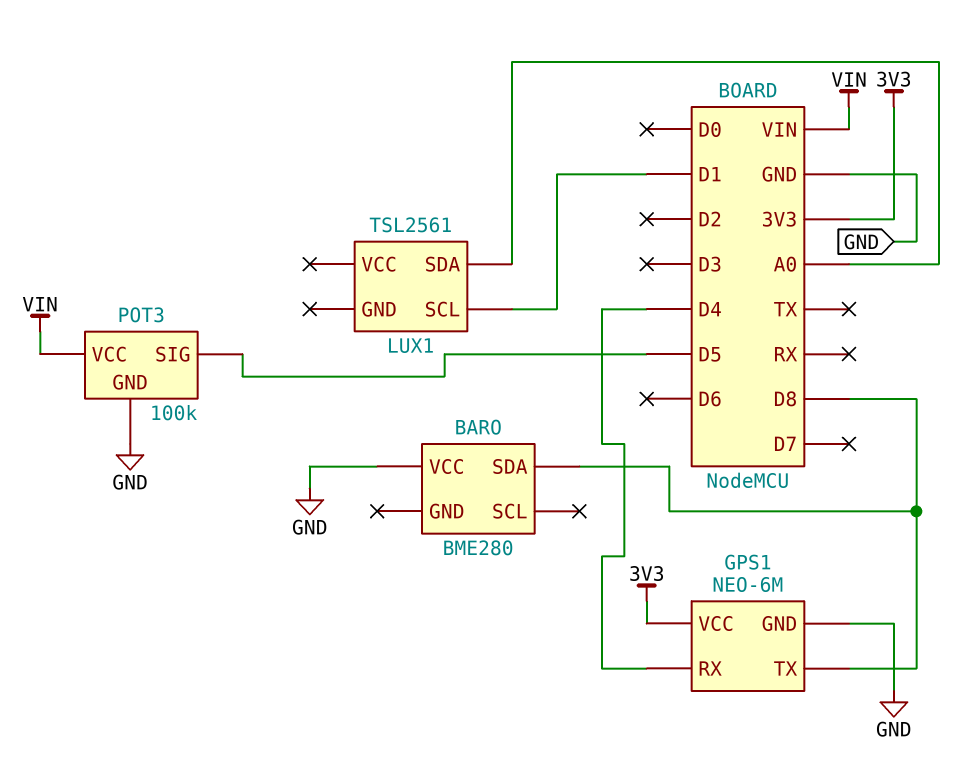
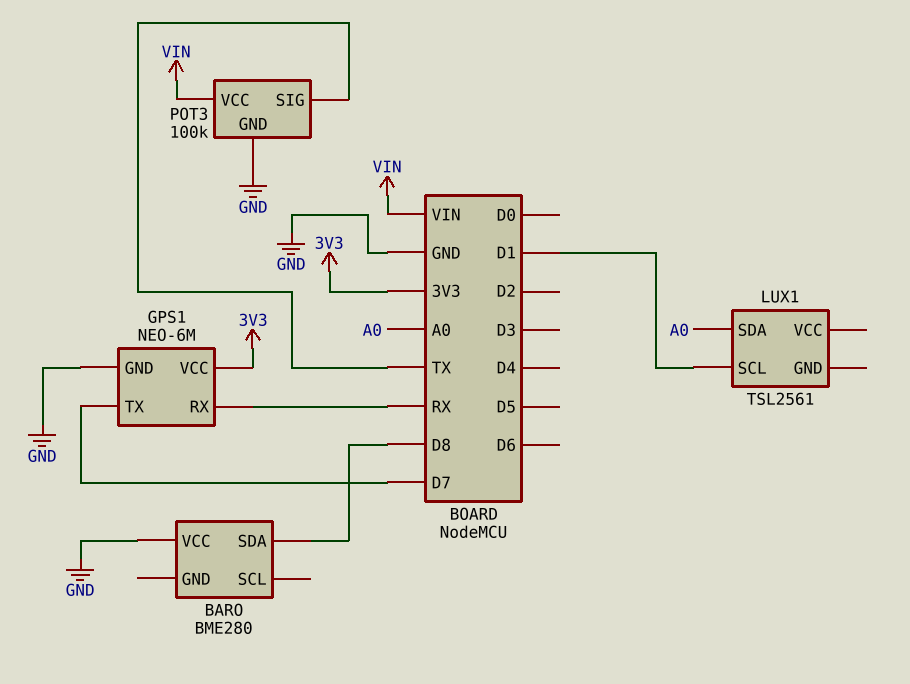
GPS1 pin RX: D4 -> RX
GPS1 pin TX: D8 -> D7
POT3 pin SIG: D5 -> TX

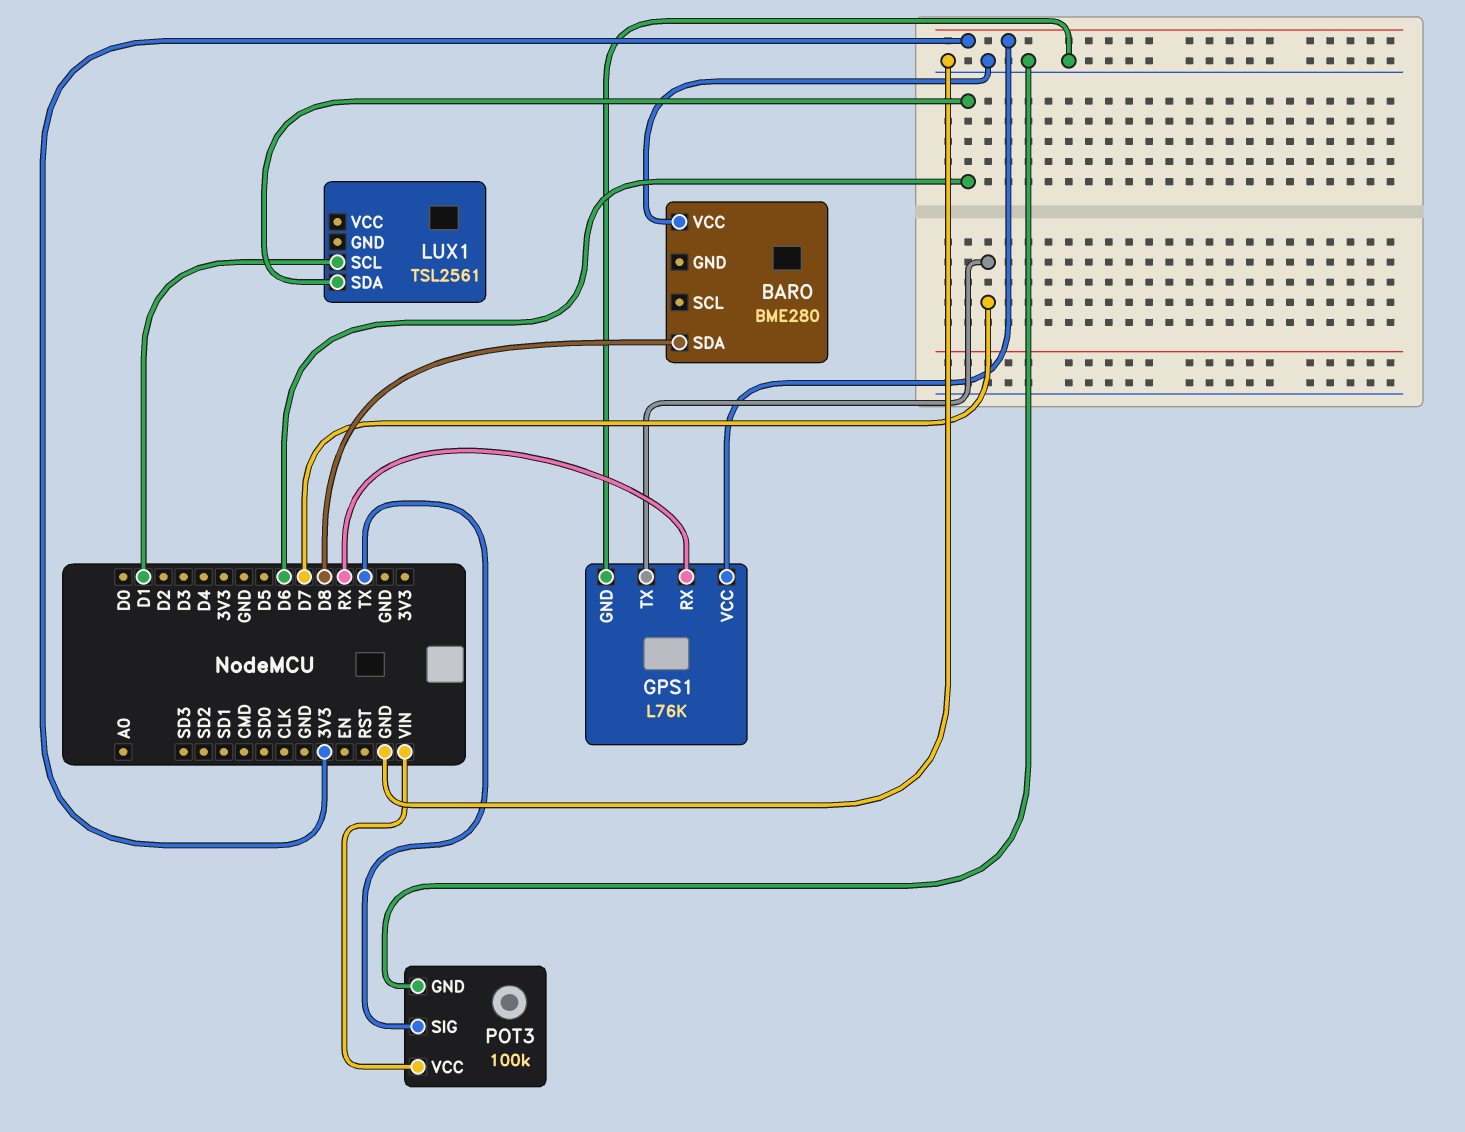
GPS1: NEO-6M -> L76K
LUX1 pin SDA: A0 -> D6

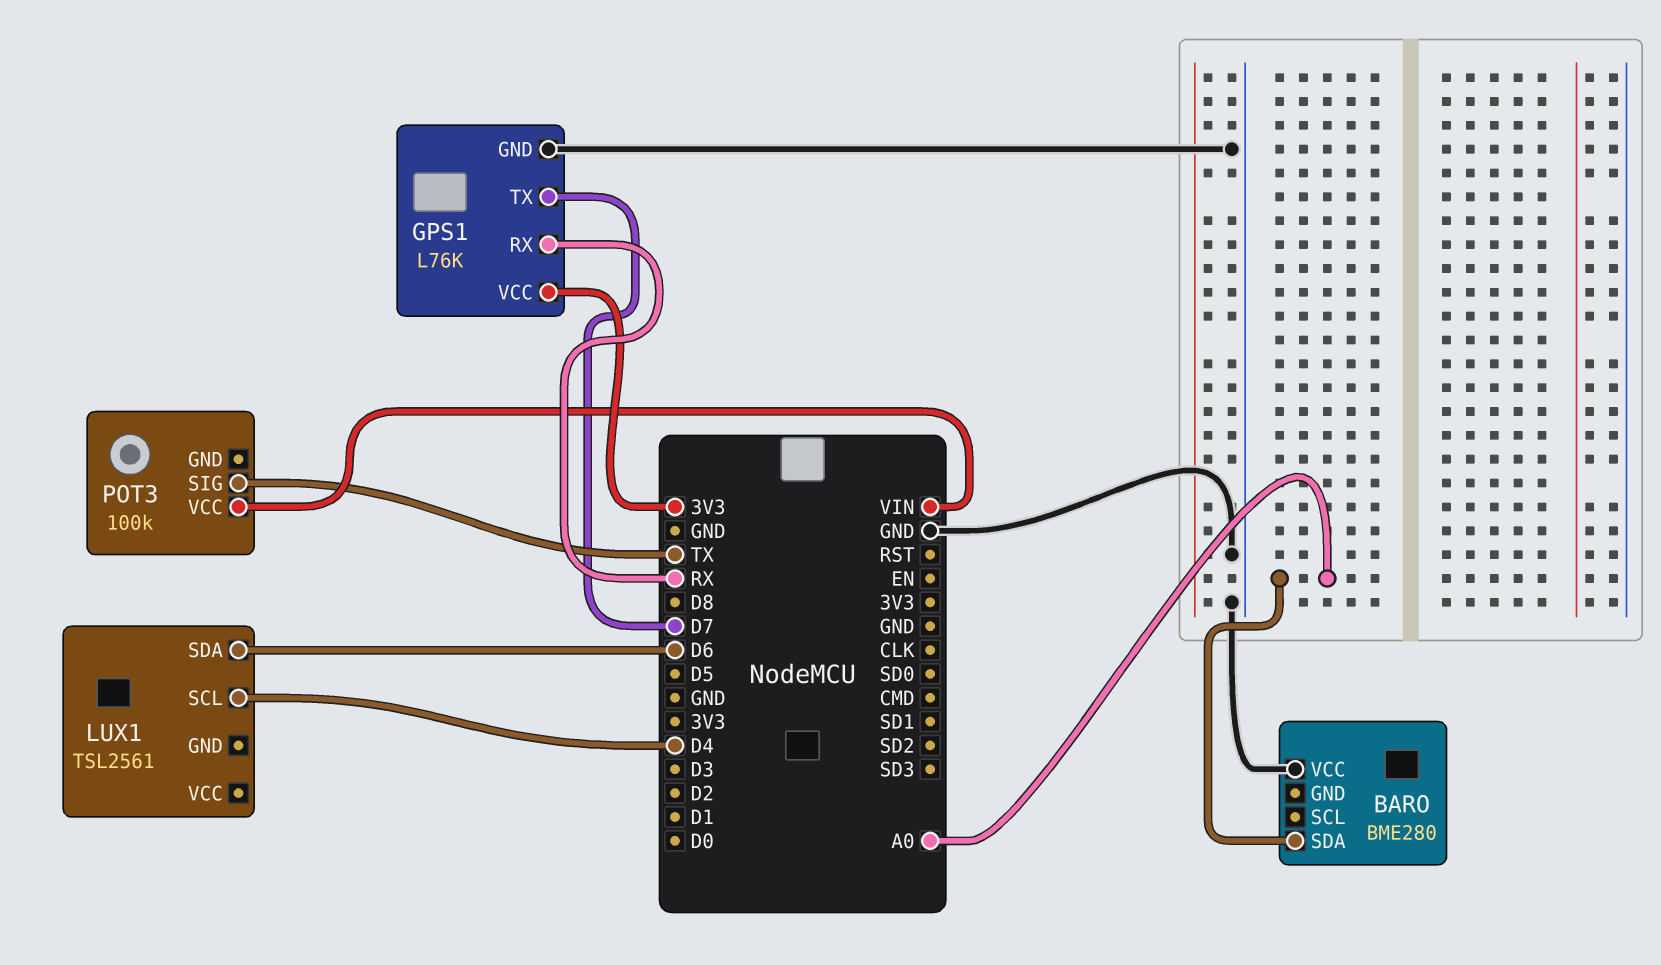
BARO pin SDA: D8 -> A0
LUX1 pin SCL: D1 -> D4
POT3 pin GND: GND -> none

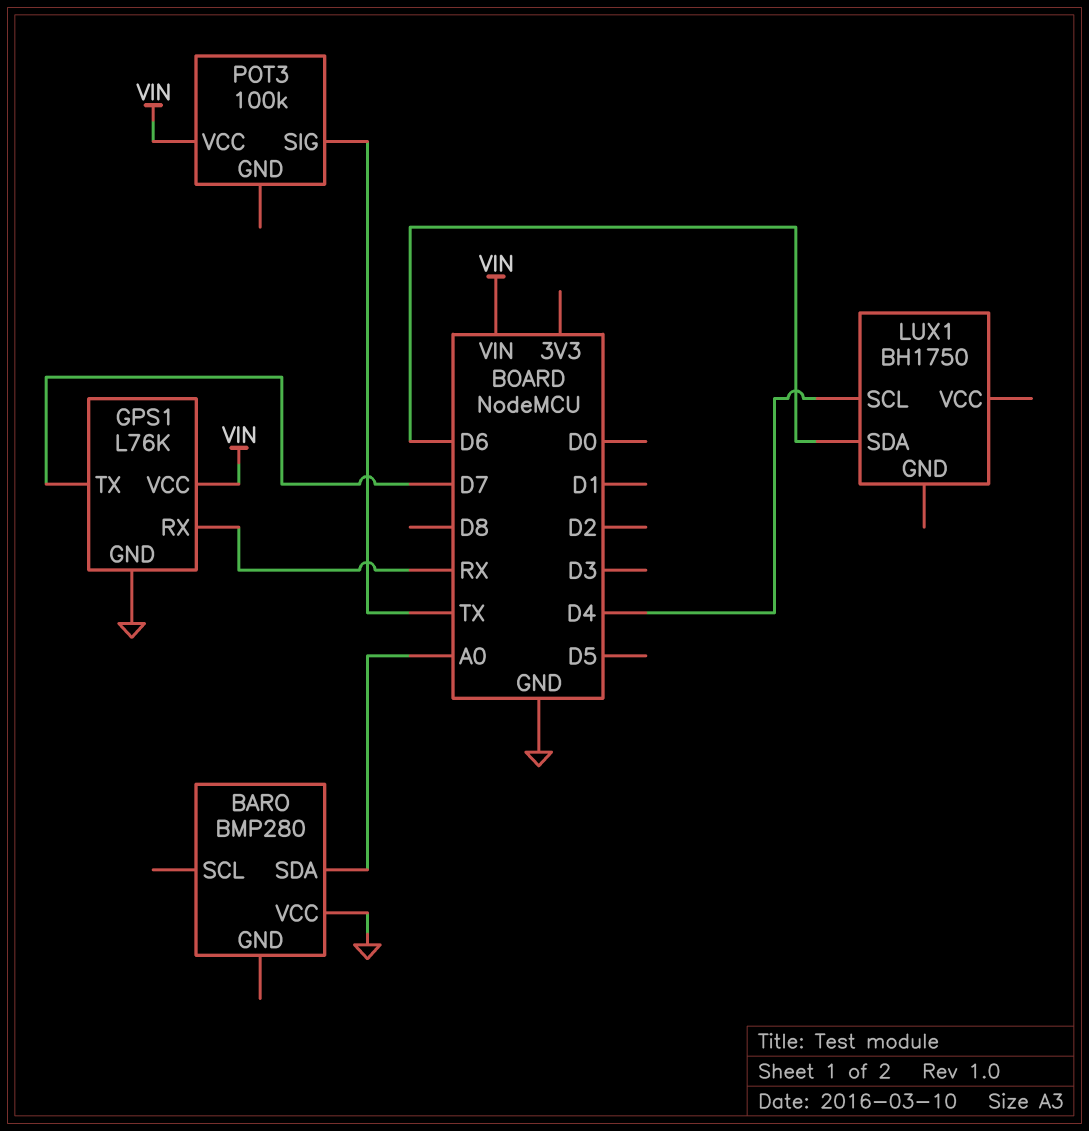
BARO: BME280 -> BMP280
GPS1 pin VCC: 3V3 -> VIN
LUX1: TSL2561 -> BH1750

